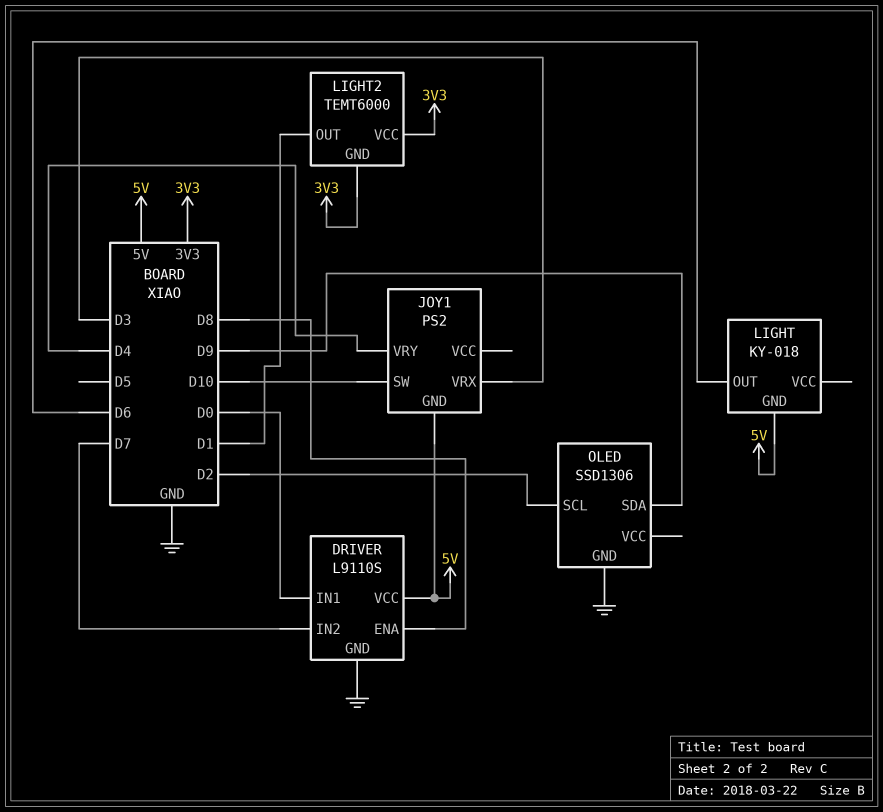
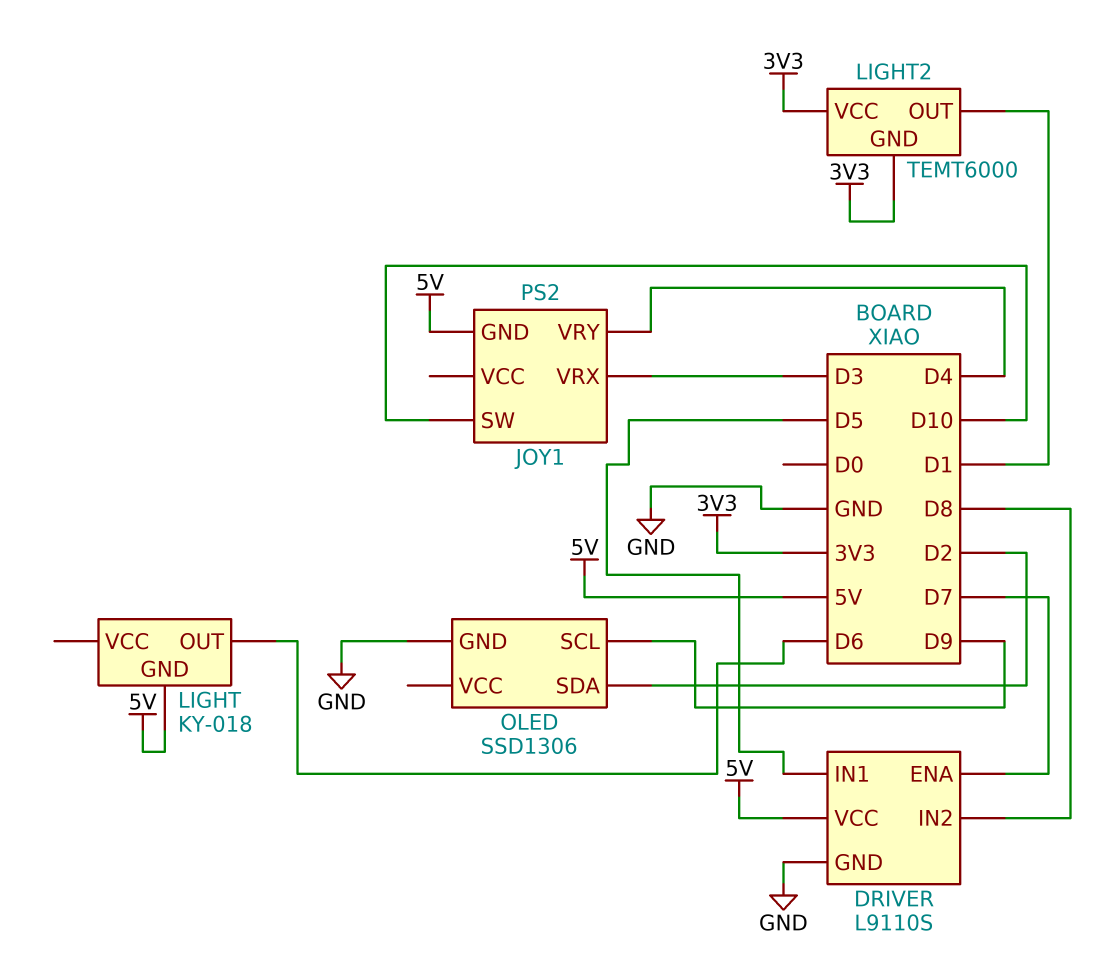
DRIVER pin ENA: D8 -> D7
DRIVER pin IN1: D0 -> D5
DRIVER pin IN2: D7 -> D8
OLED pin SCL: D2 -> D9
OLED pin SDA: D9 -> D2

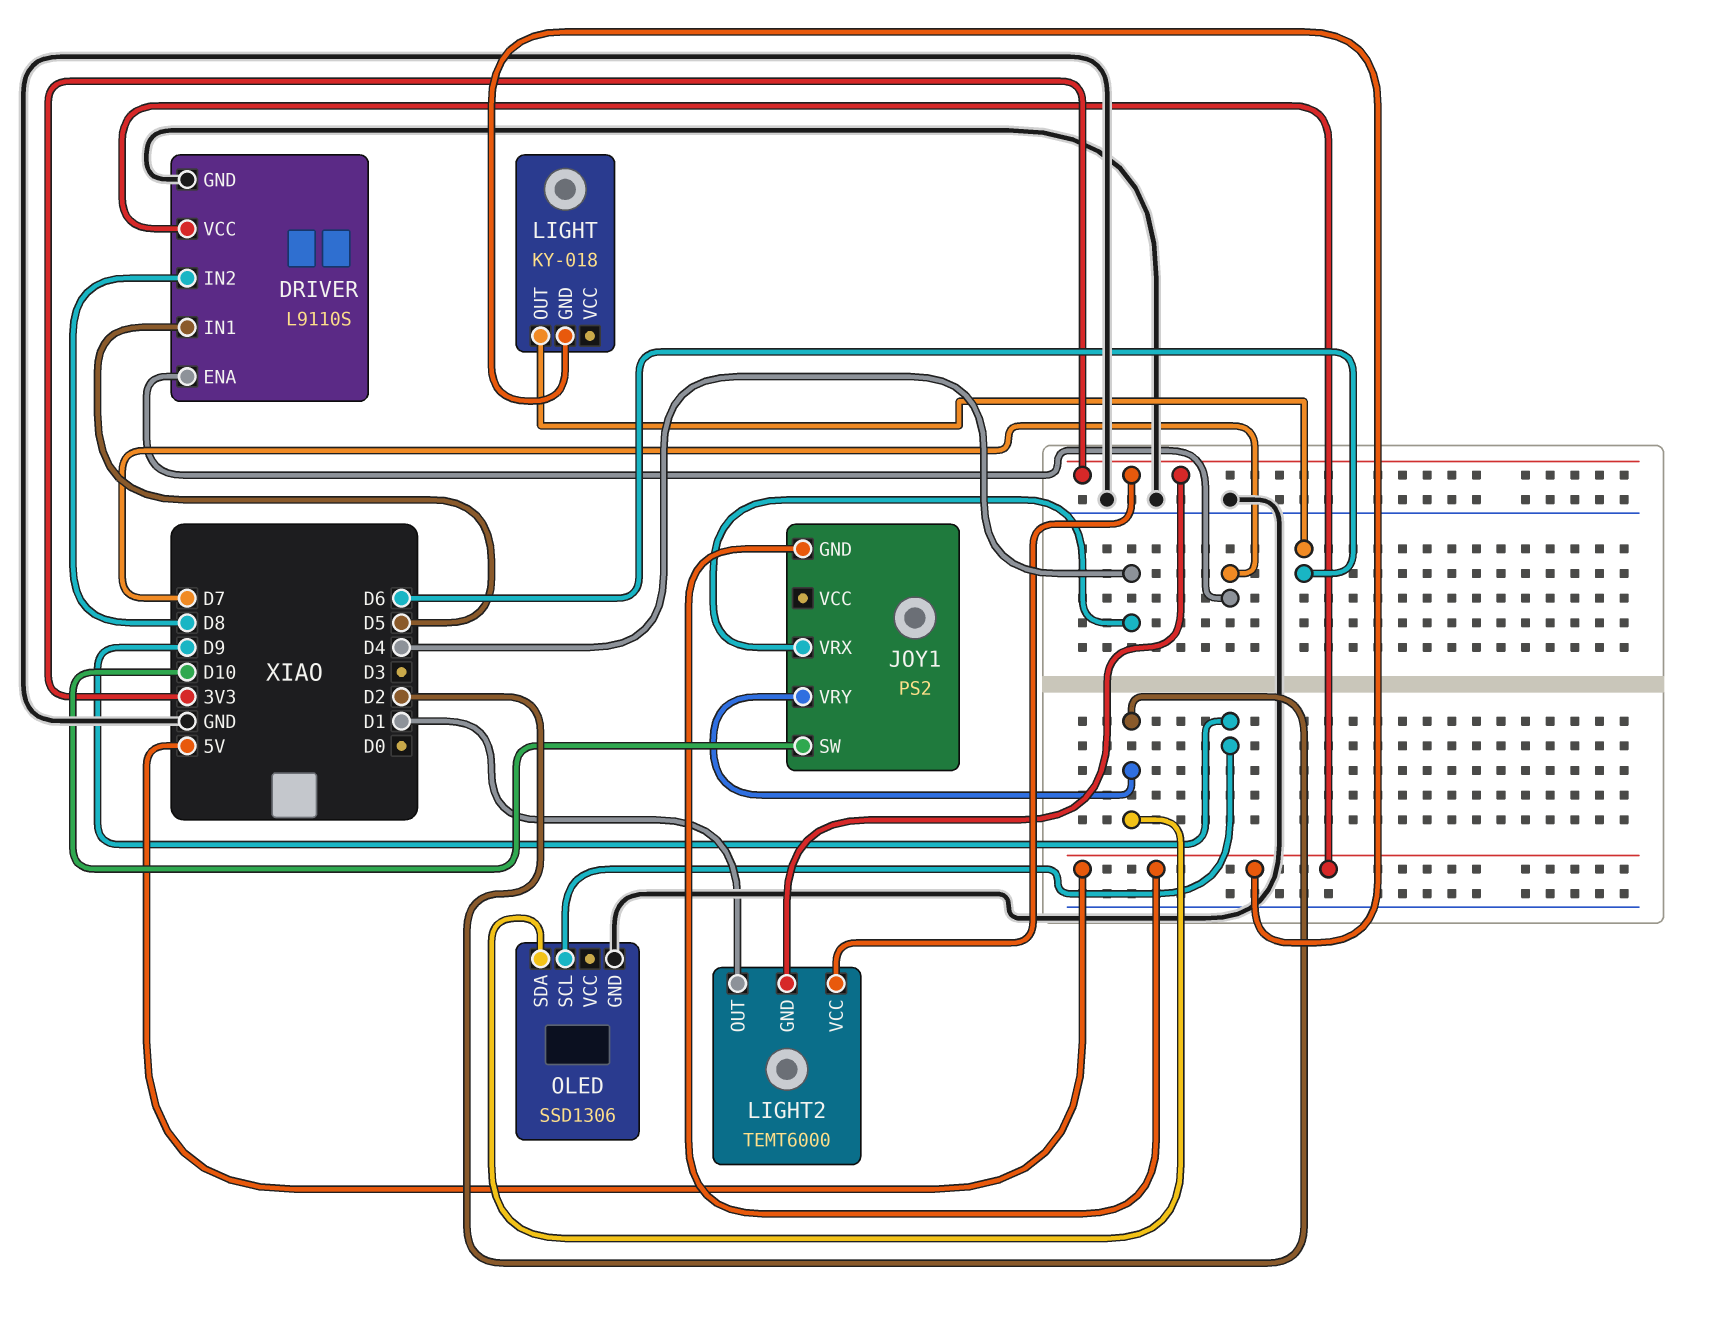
JOY1 pin VRX: D3 -> D4
JOY1 pin VRY: D4 -> D2

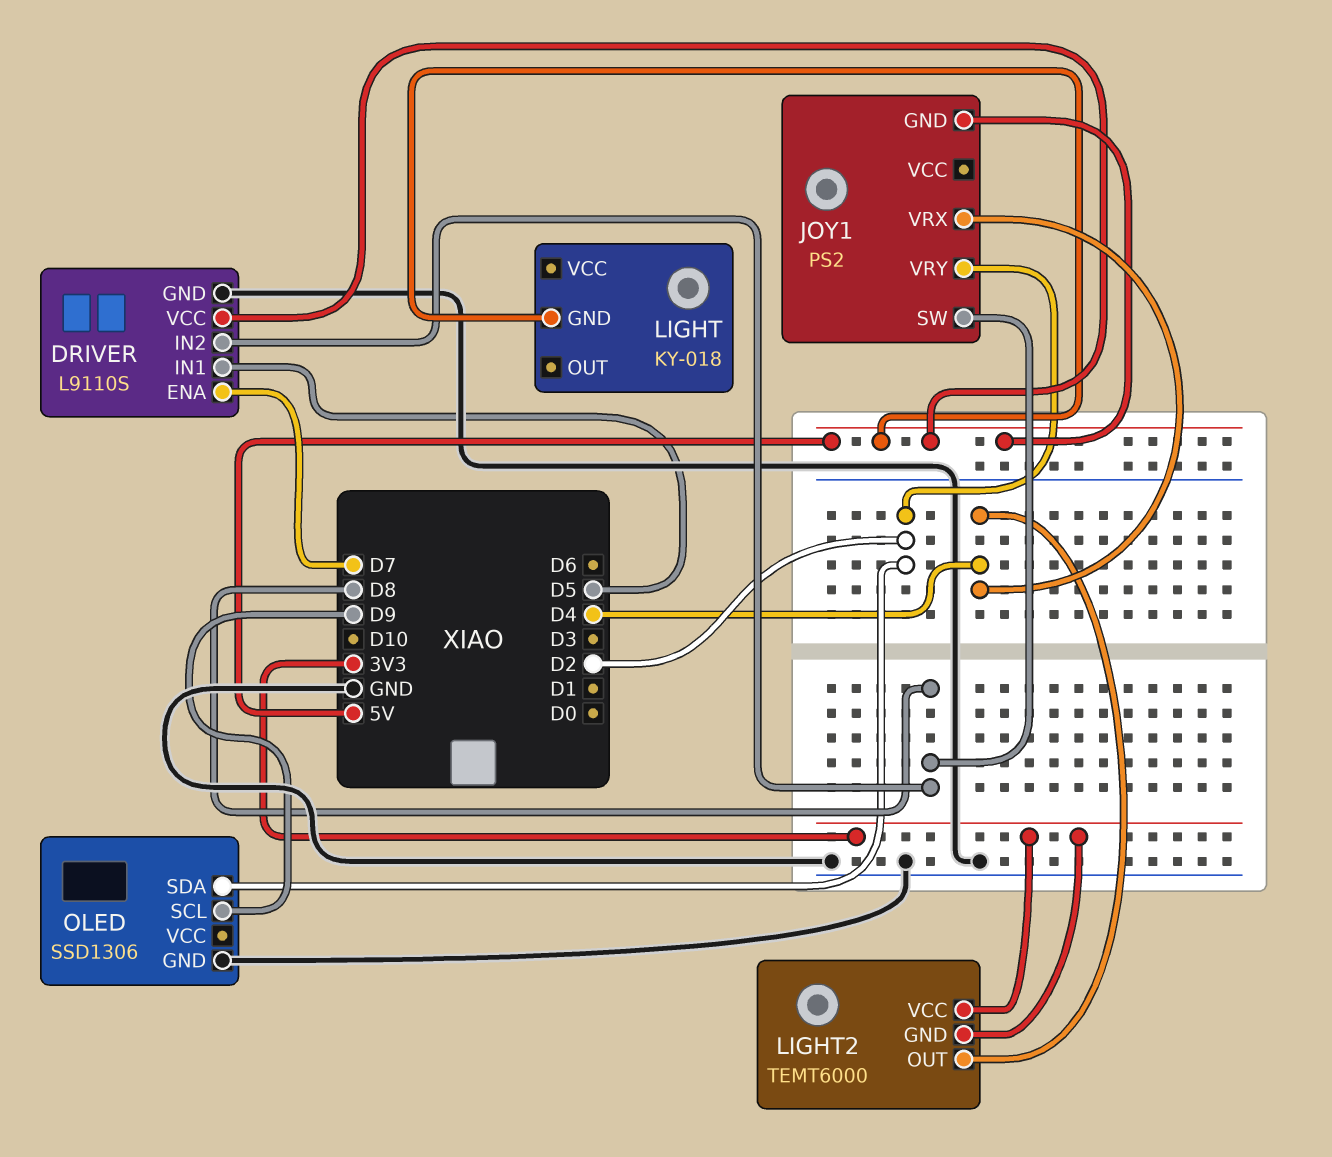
JOY1 pin SW: D10 -> D8
LIGHT pin OUT: D6 -> none
LIGHT2 pin OUT: D1 -> D4

